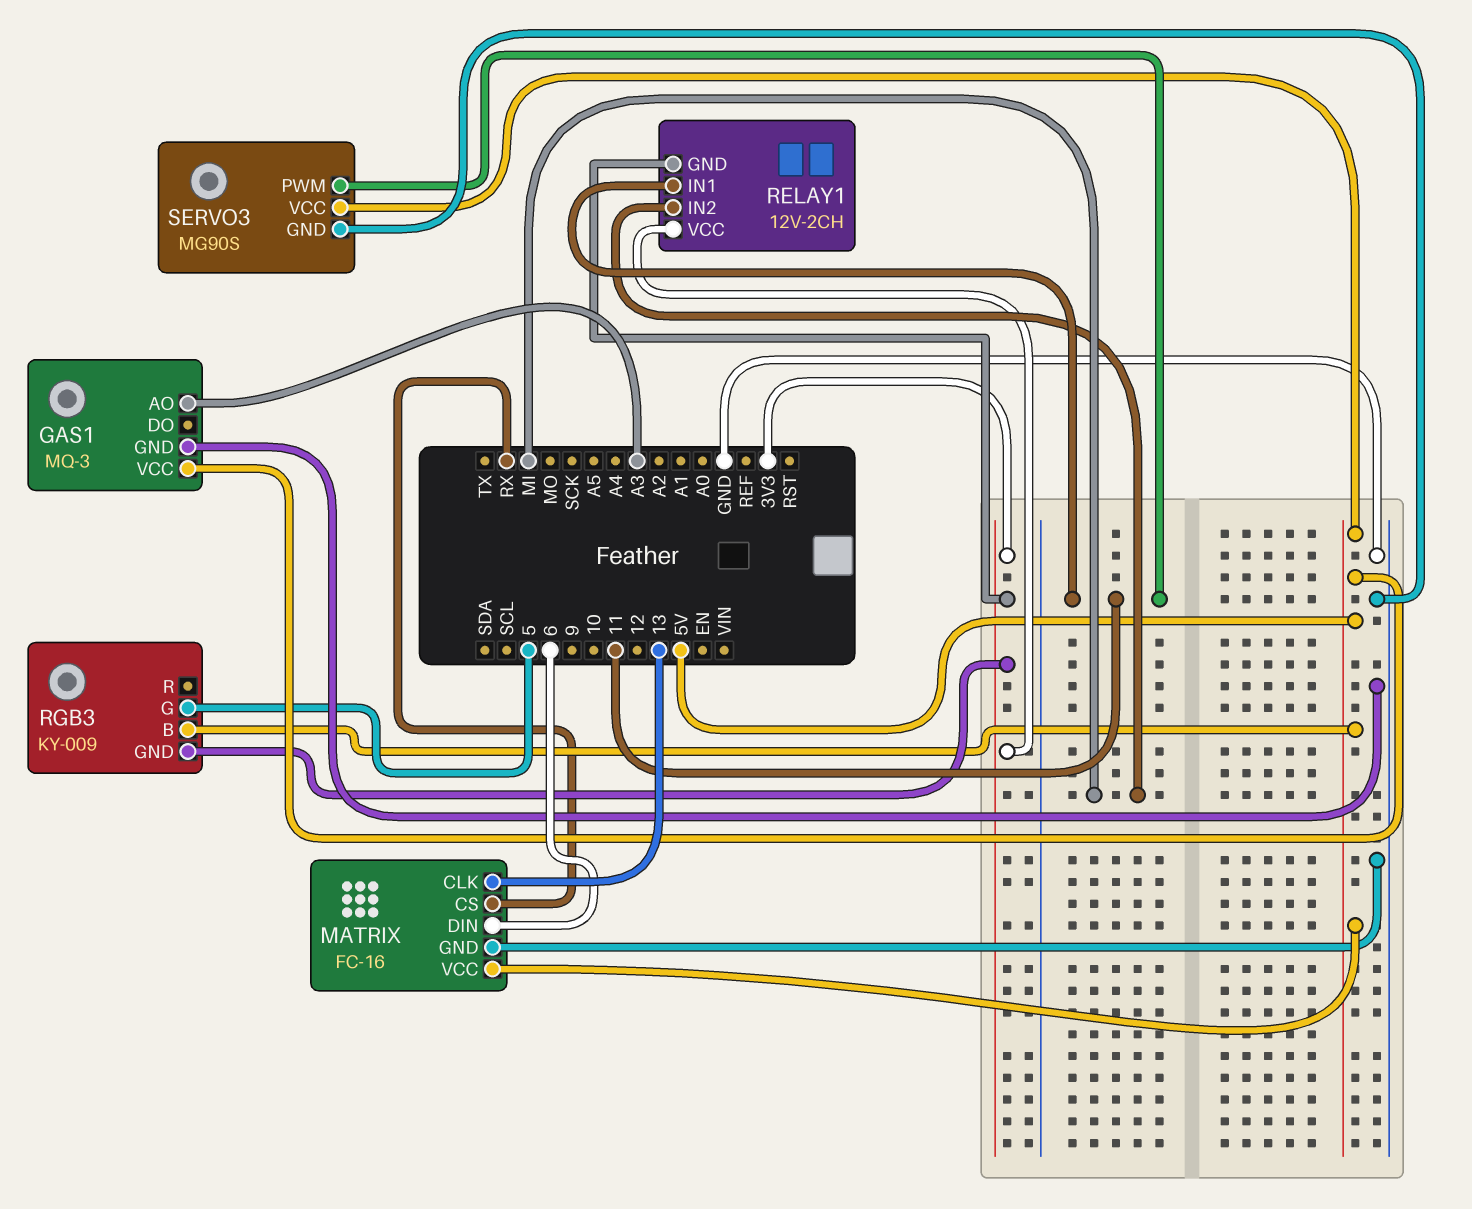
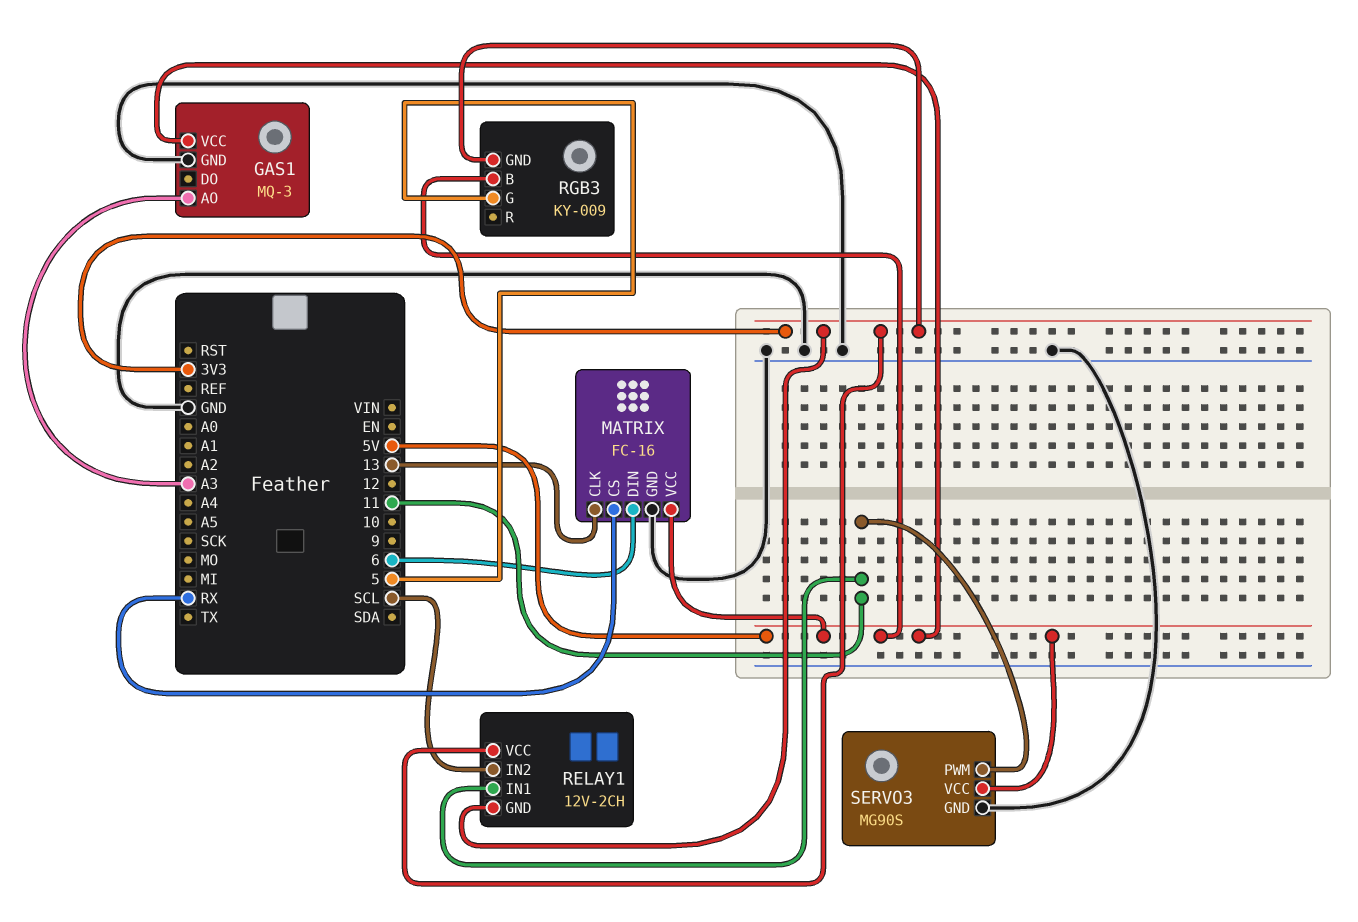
RELAY1 pin IN2: MI -> SCL

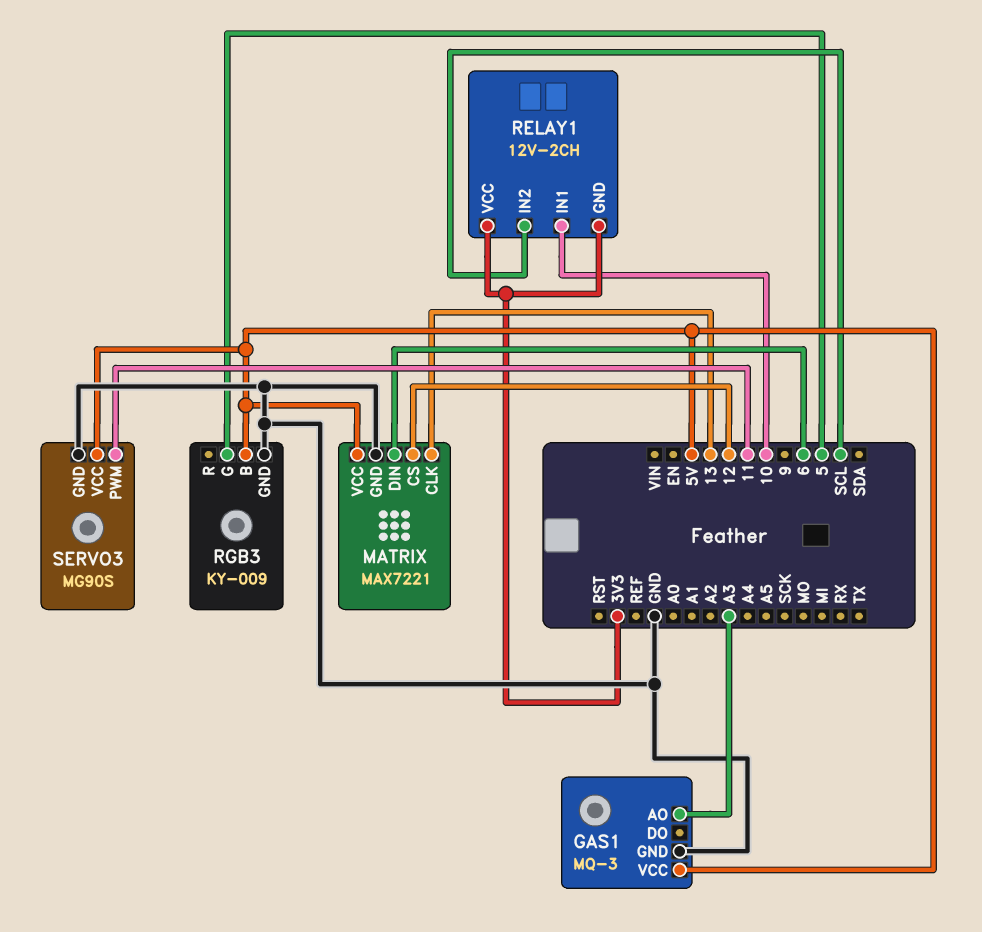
MATRIX: FC-16 -> MAX7221
MATRIX pin CS: RX -> 12
RELAY1 pin IN1: 11 -> 10
RGB3 pin GND: 3V3 -> GND

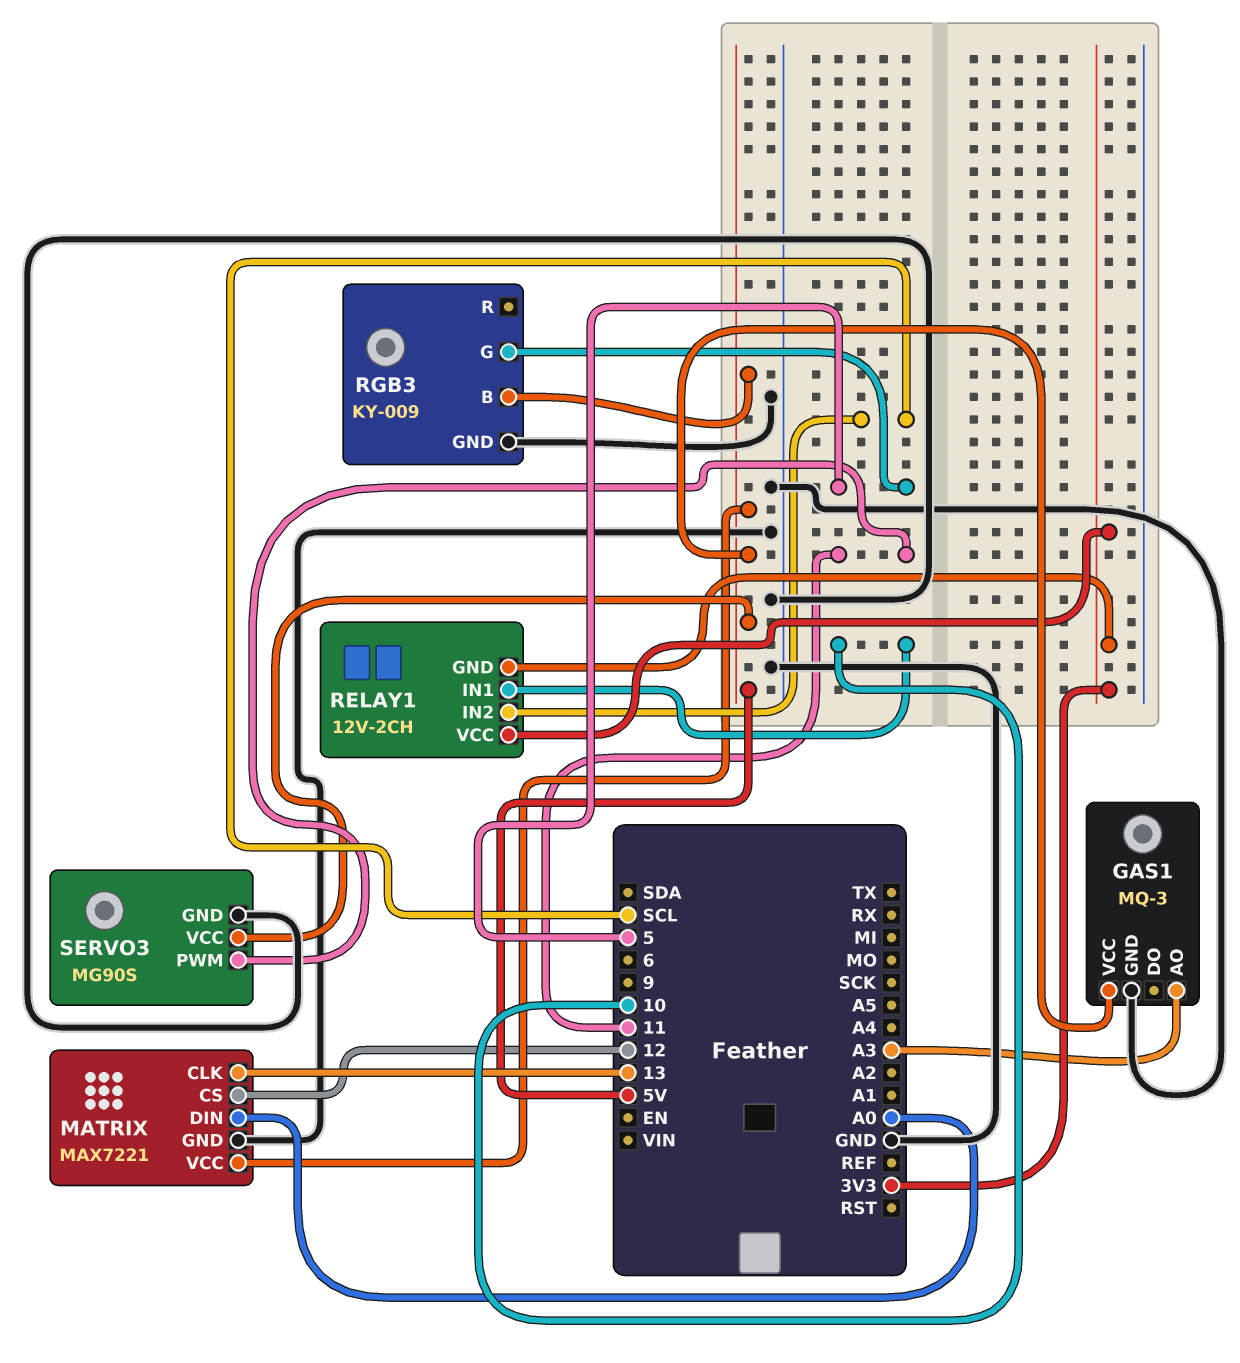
MATRIX pin DIN: 6 -> A0

